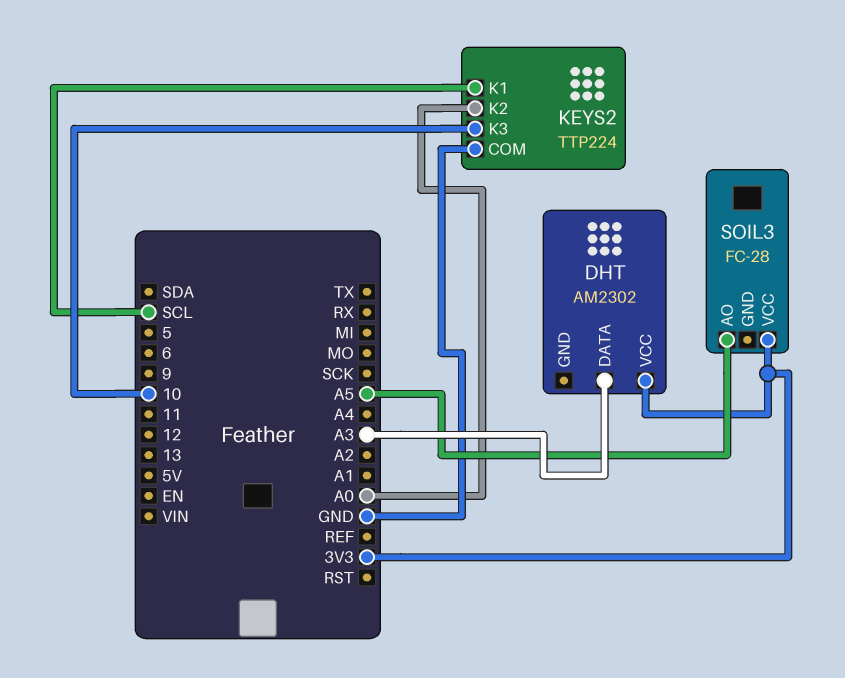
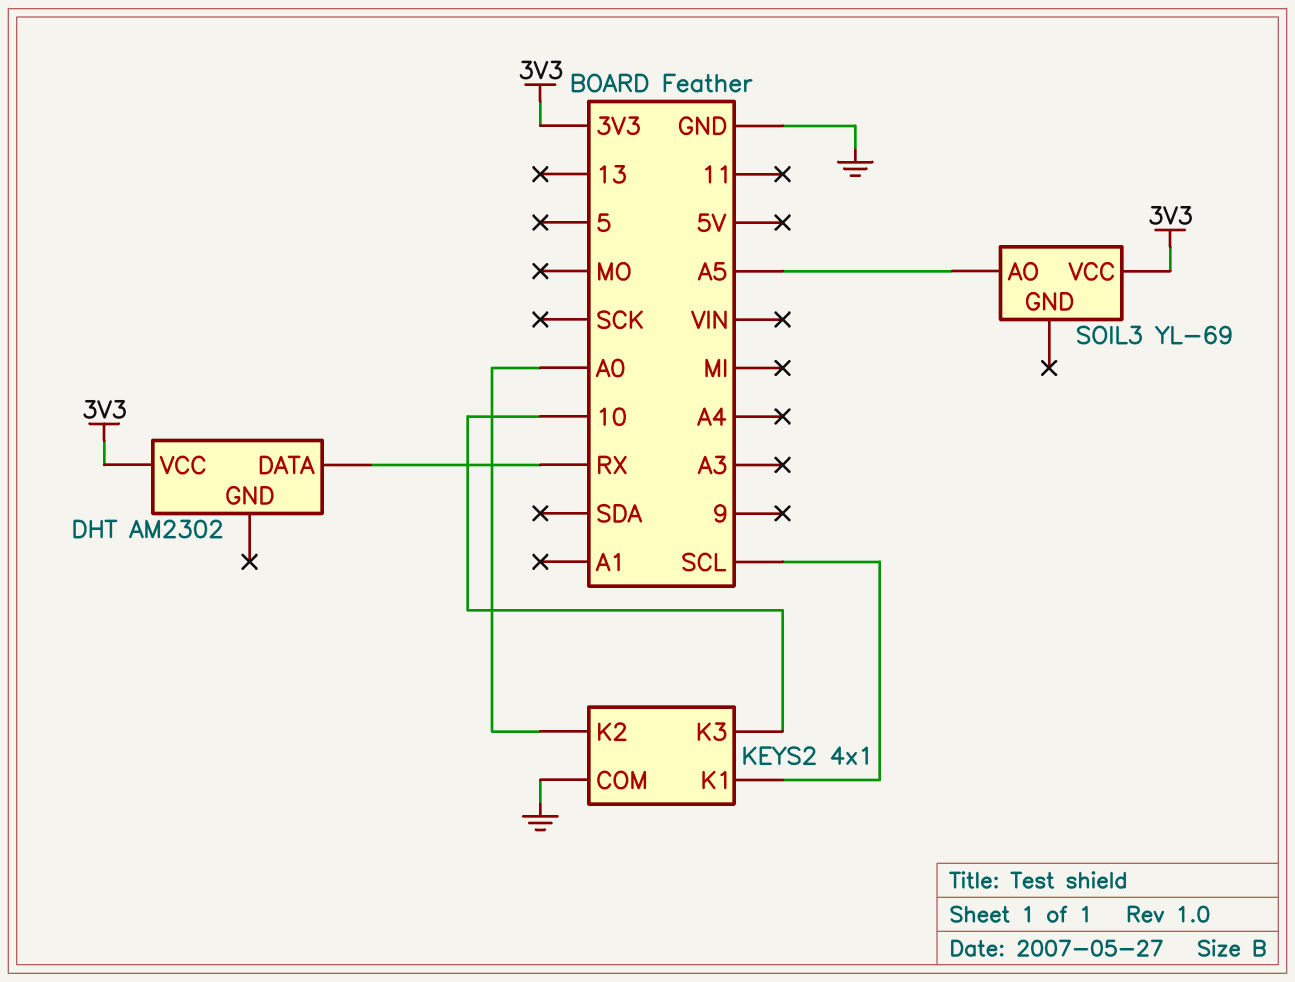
DHT pin DATA: A3 -> RX
KEYS2: TTP224 -> 4x1
SOIL3: FC-28 -> YL-69

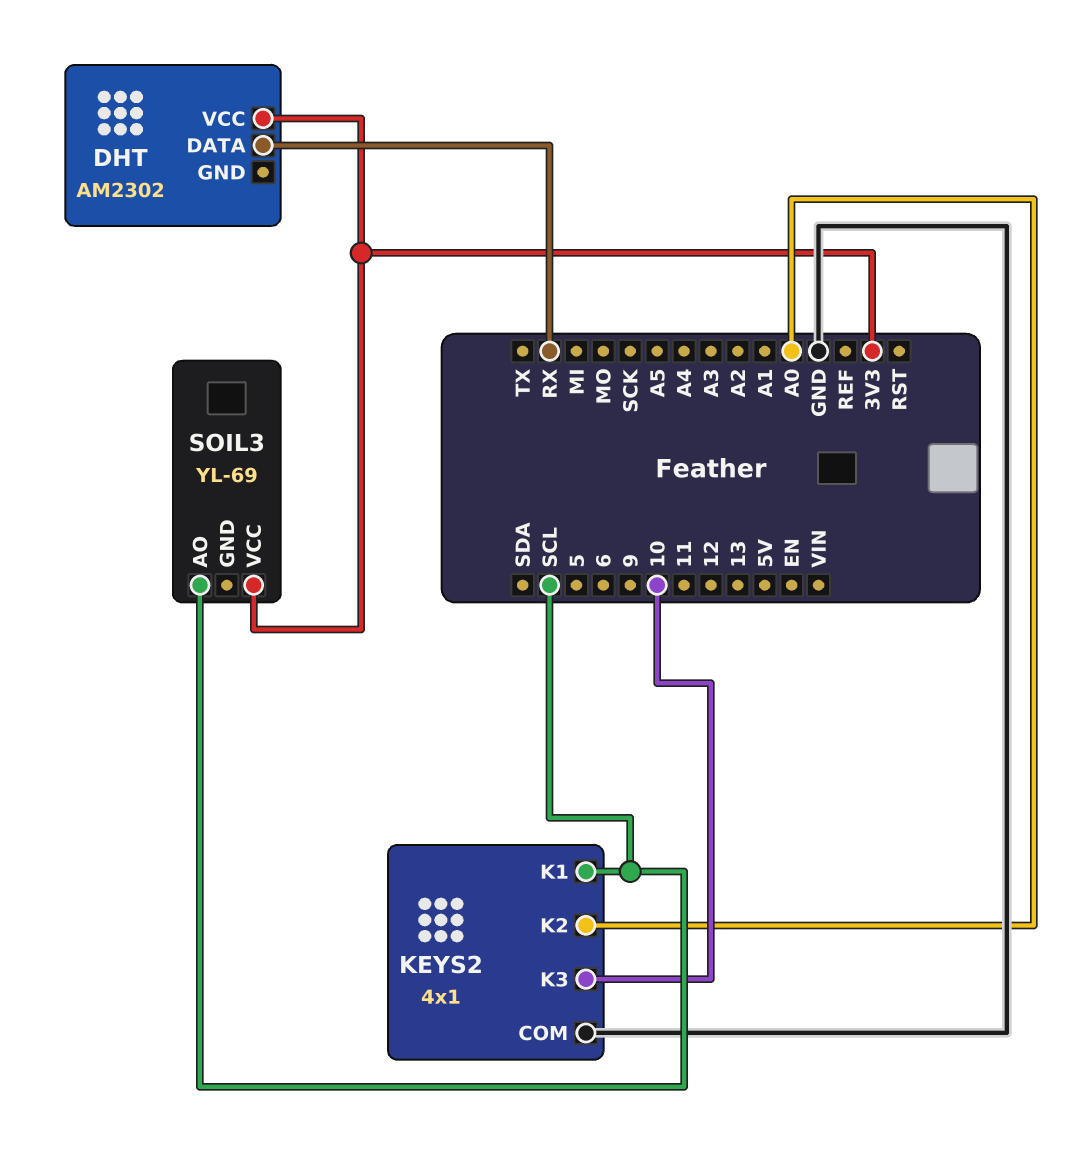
SOIL3 pin AO: A5 -> SCL

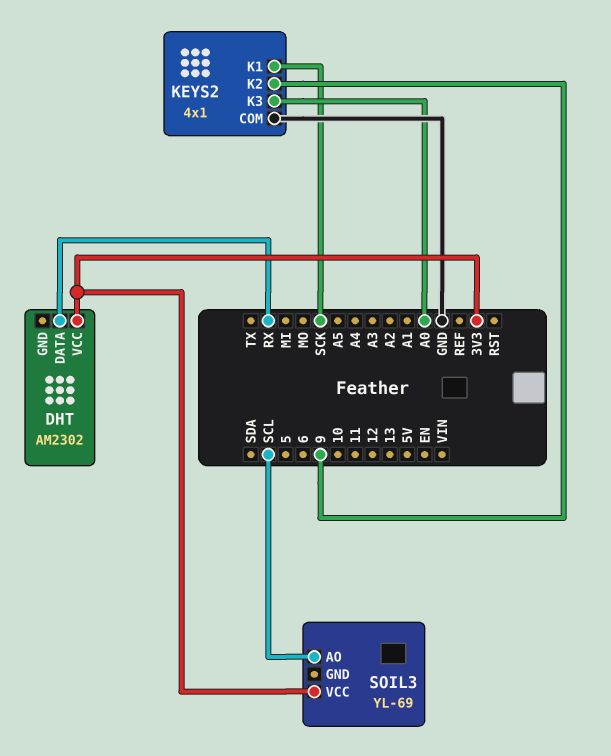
KEYS2 pin K1: SCL -> SCK
KEYS2 pin K2: A0 -> 9
KEYS2 pin K3: 10 -> A0

